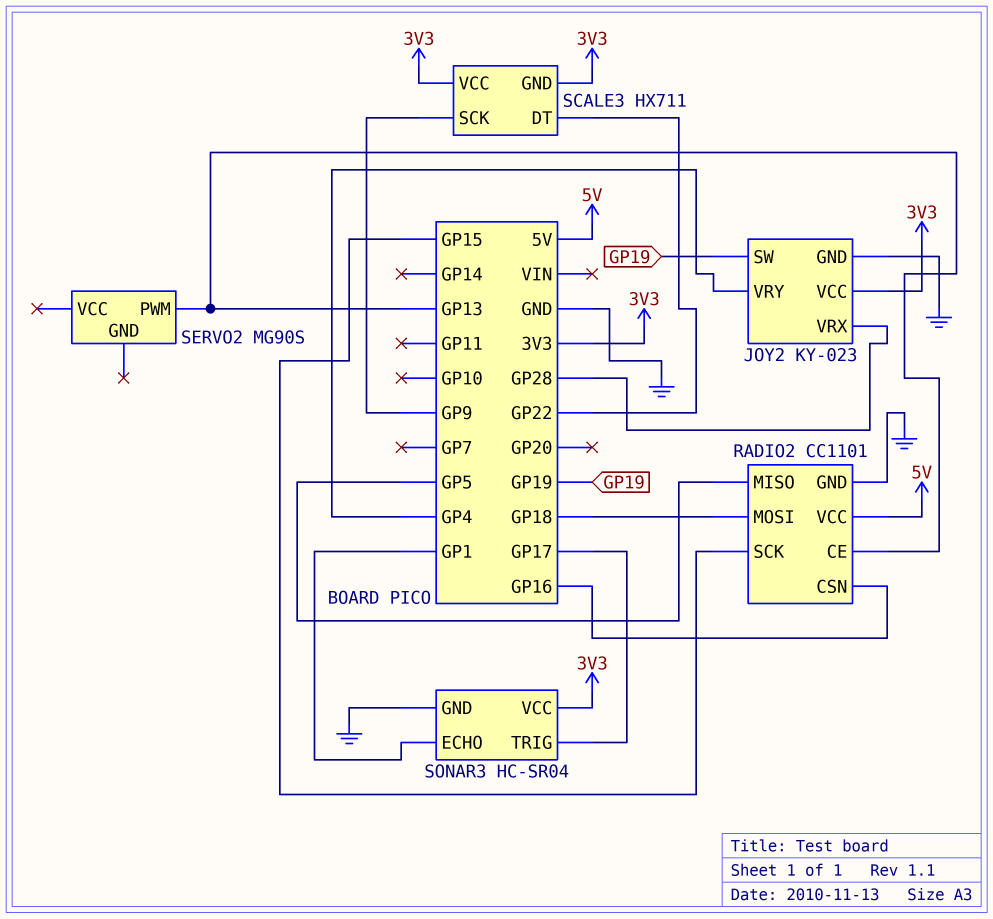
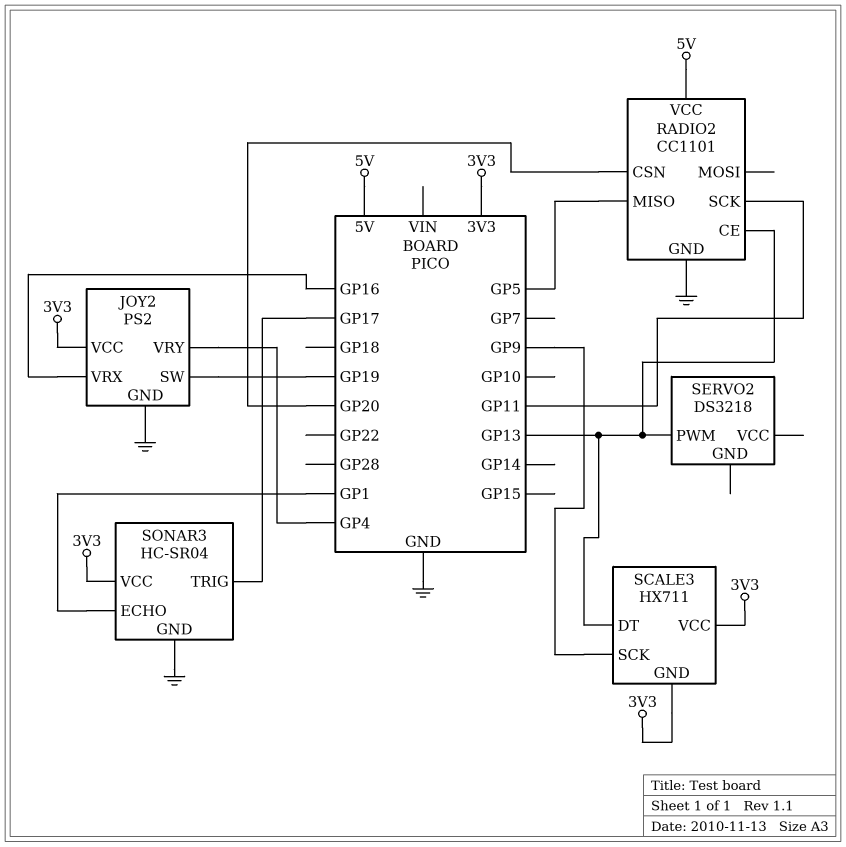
JOY2: KY-023 -> PS2
JOY2 pin VRX: GP28 -> GP16
RADIO2 pin CSN: GP16 -> GP20
RADIO2 pin MOSI: GP18 -> none
RADIO2 pin SCK: GP15 -> GP11
SCALE3 pin DT: GP22 -> GP13
SERVO2: MG90S -> DS3218

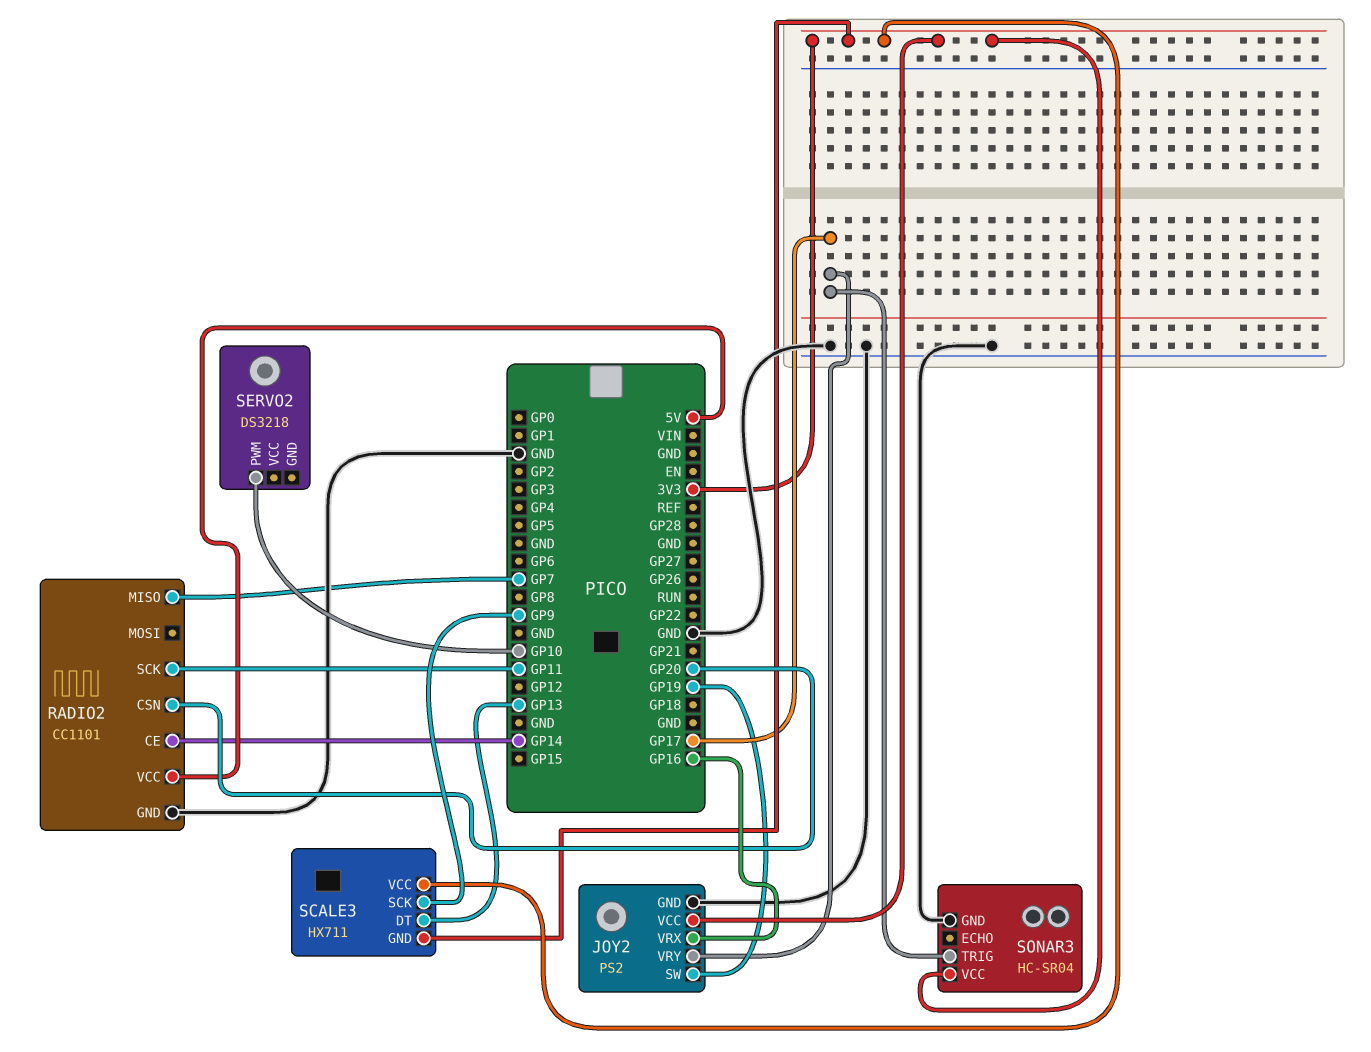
JOY2 pin VRY: GP4 -> GP17
RADIO2 pin CE: GP13 -> GP14
RADIO2 pin MISO: GP5 -> GP7
SERVO2 pin PWM: GP13 -> GP10
SONAR3 pin ECHO: GP1 -> none

